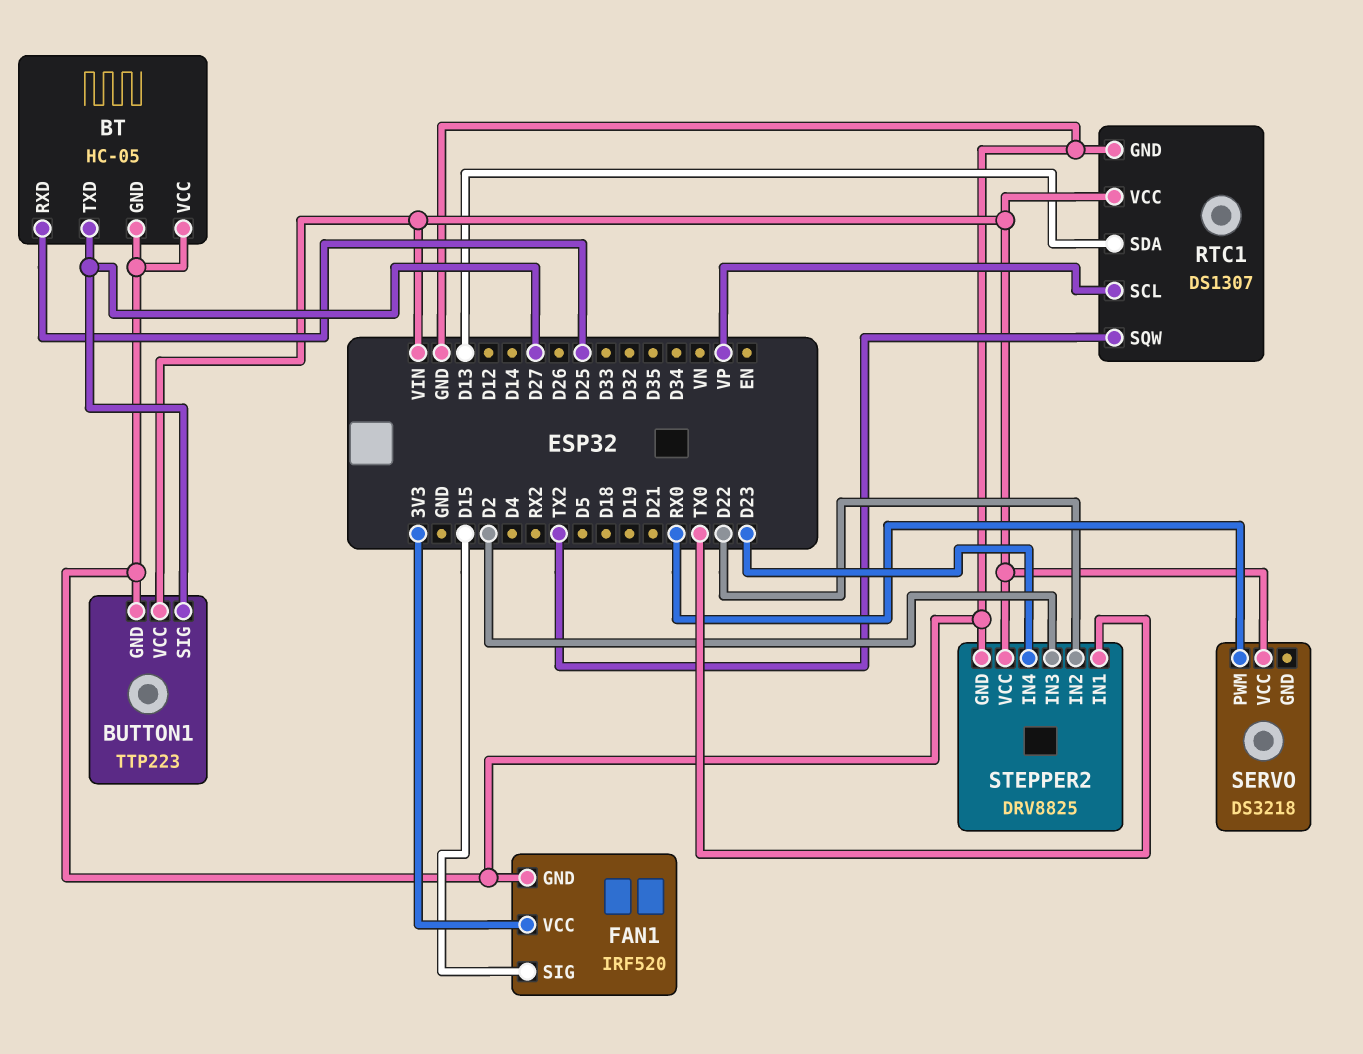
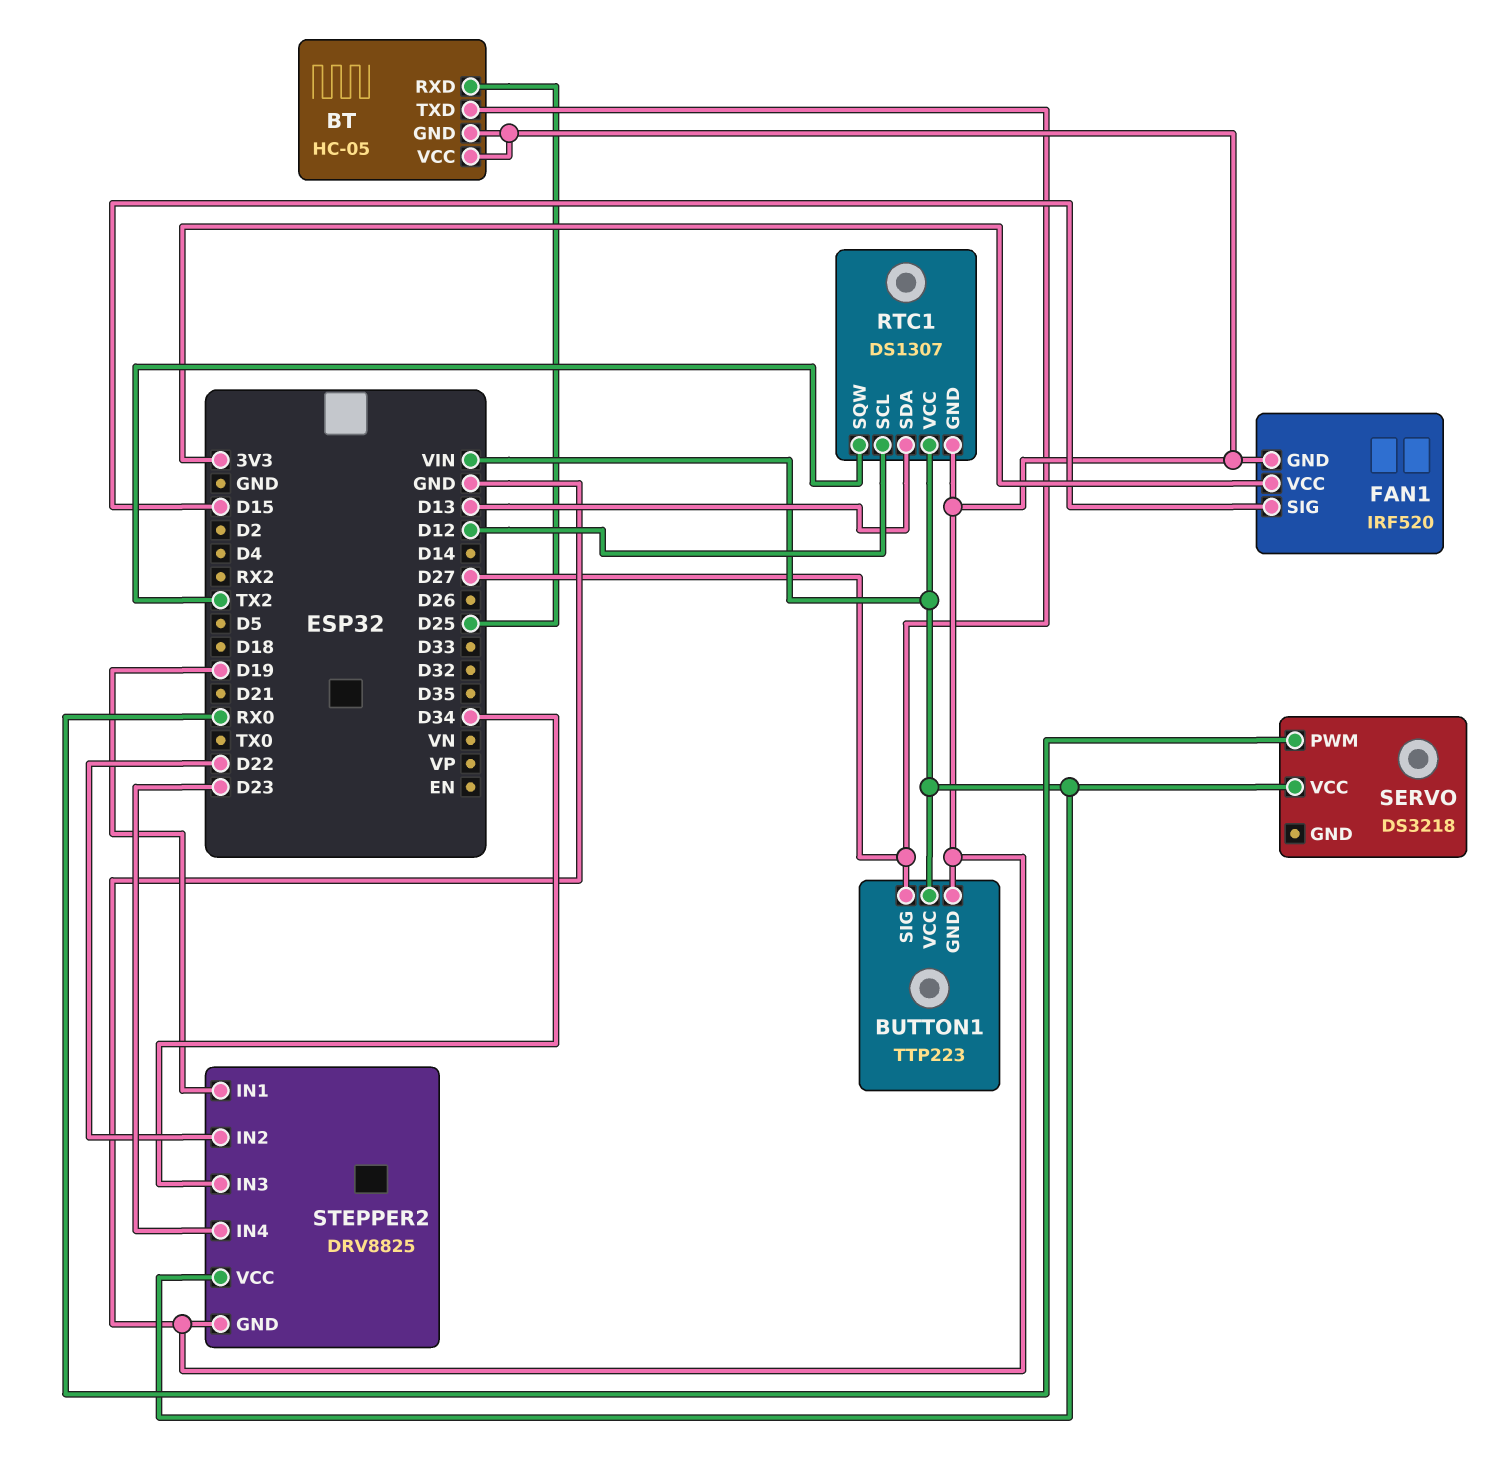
RTC1 pin SCL: VP -> D12
STEPPER2 pin IN1: TX0 -> D19
STEPPER2 pin IN3: D2 -> D34

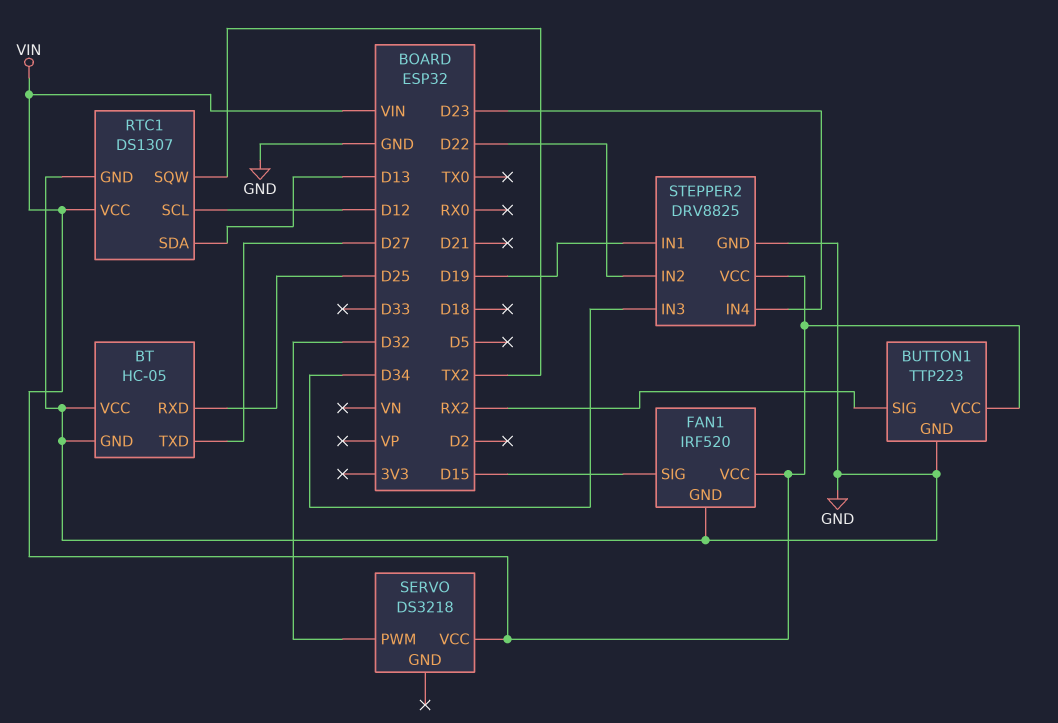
BUTTON1 pin SIG: D27 -> RX2
FAN1 pin VCC: 3V3 -> VIN
SERVO pin PWM: RX0 -> D32

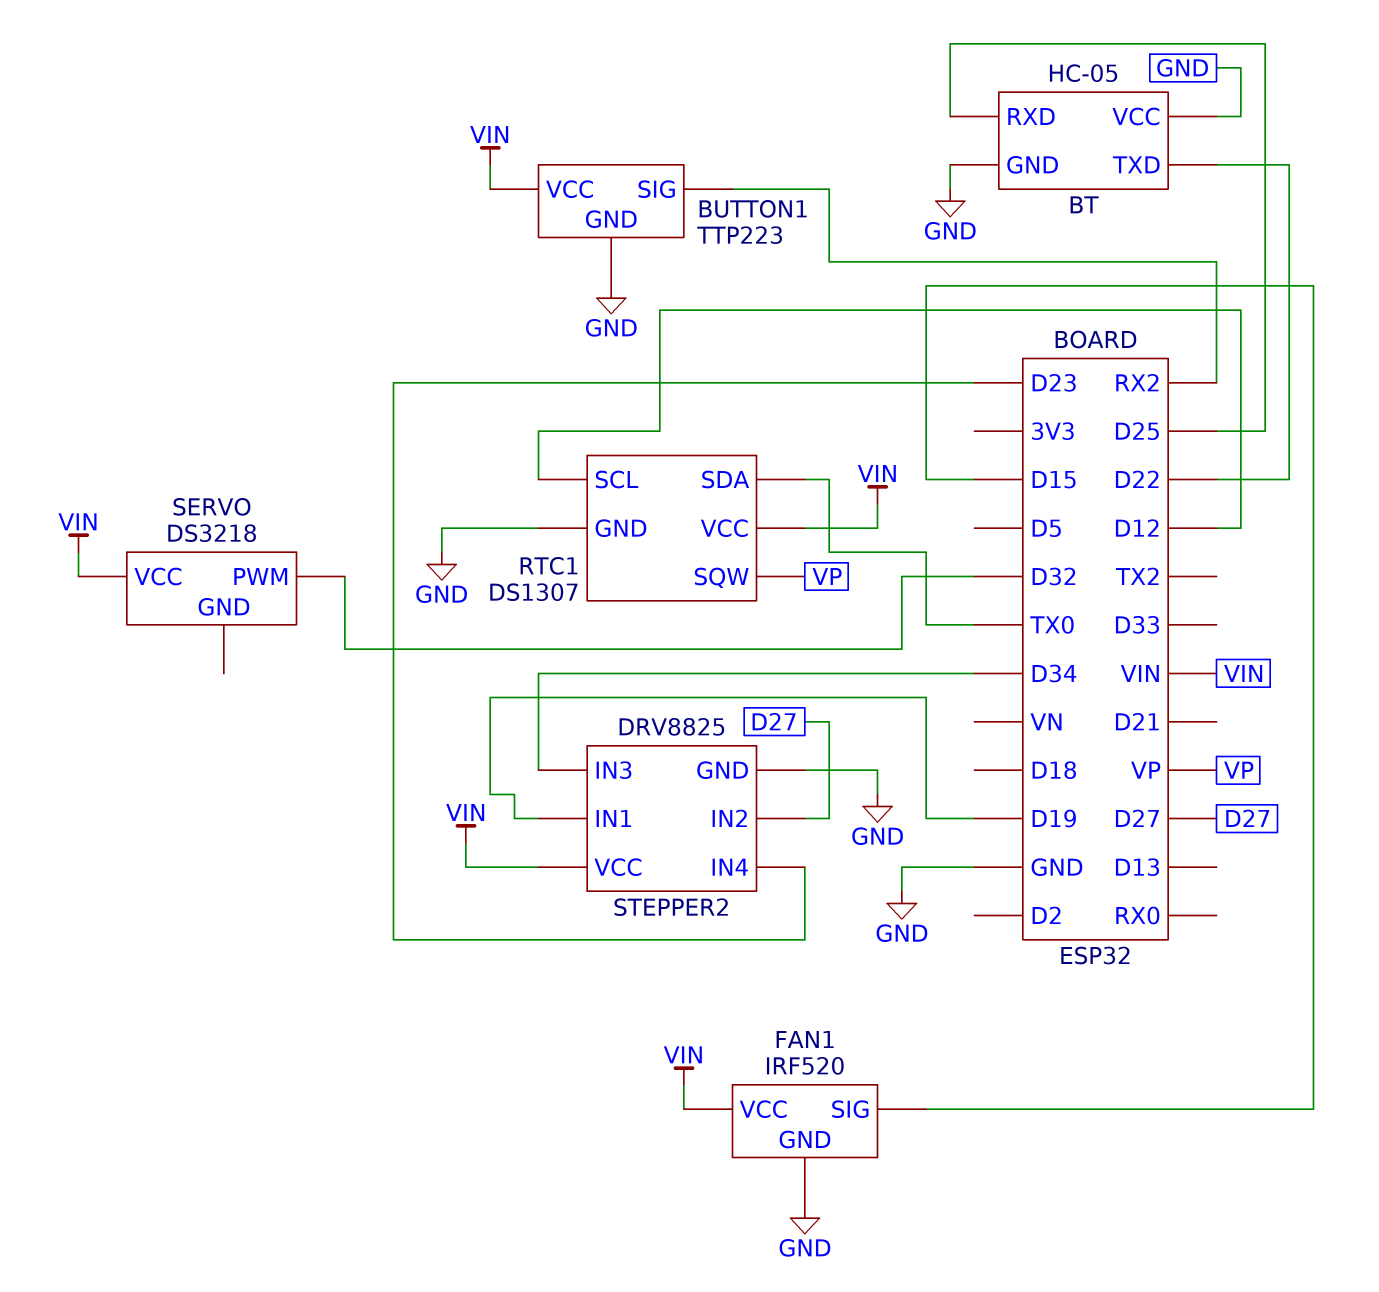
BT pin TXD: D27 -> D22
RTC1 pin SDA: D13 -> TX0
RTC1 pin SQW: TX2 -> VP
STEPPER2 pin IN2: D22 -> D27

